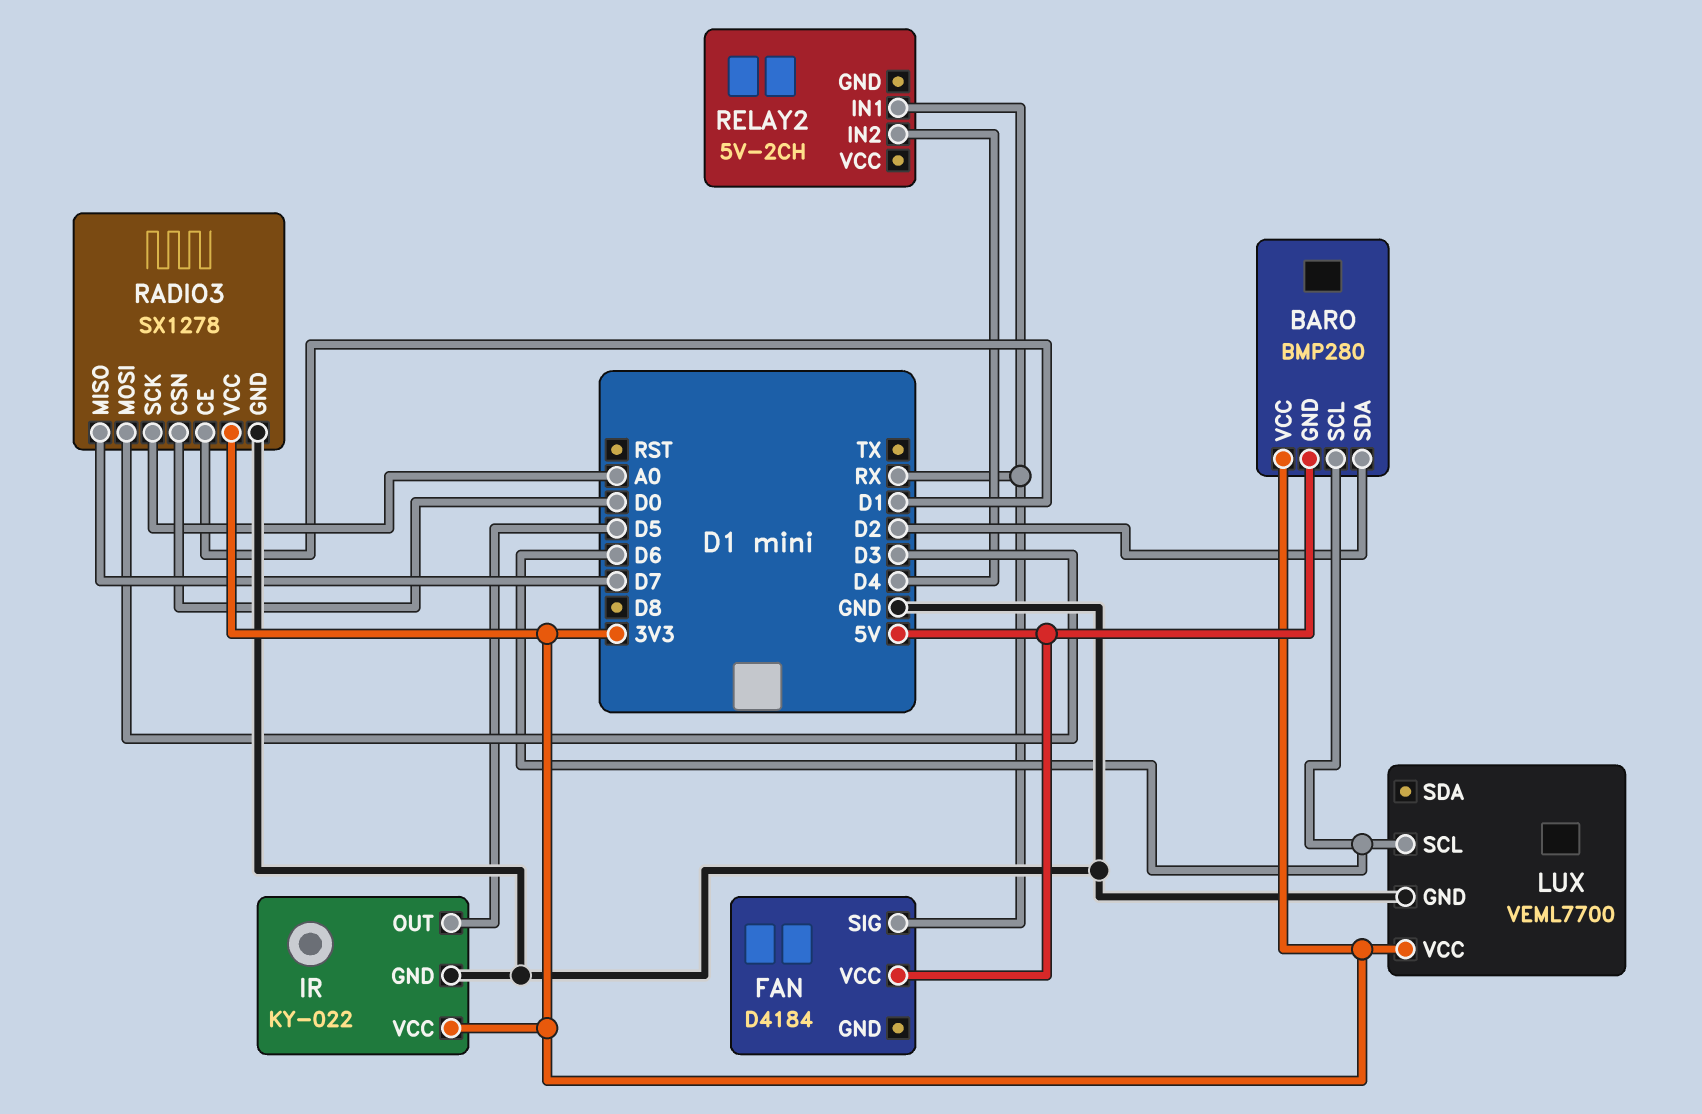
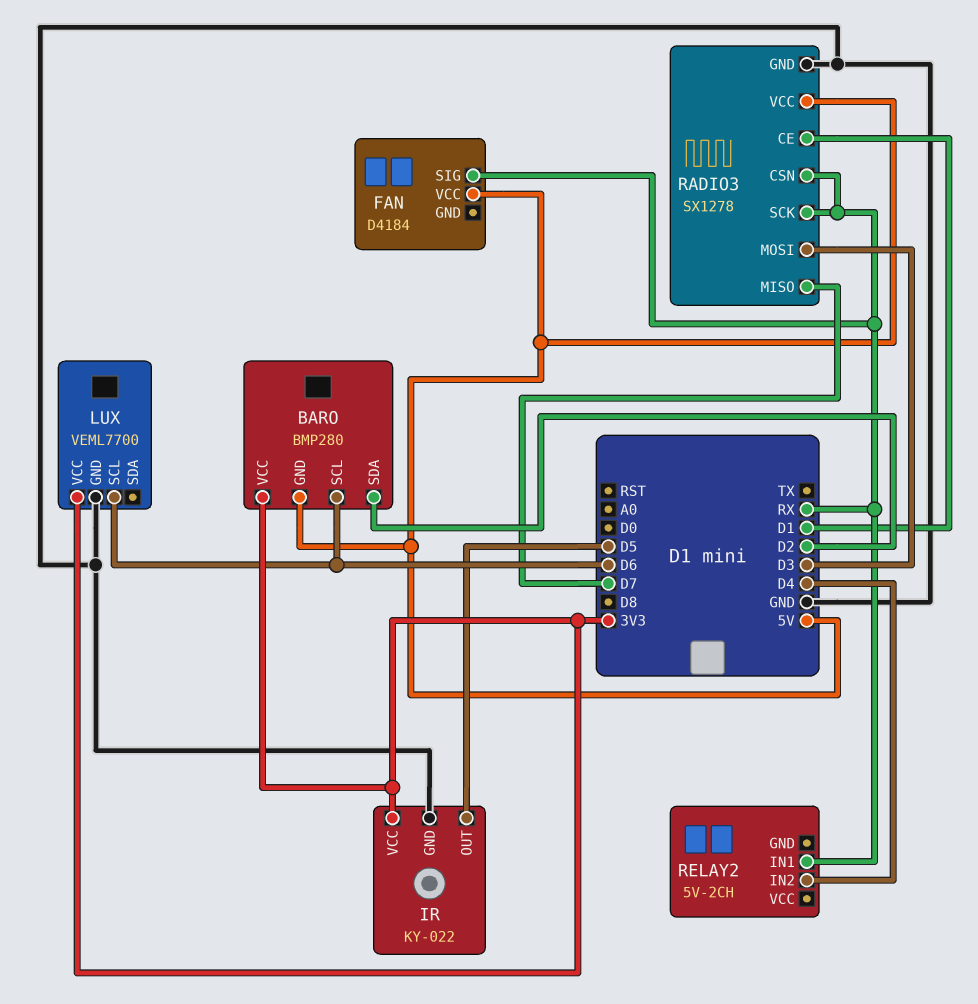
RADIO3 pin CSN: D0 -> RX
RADIO3 pin SCK: A0 -> RX
RADIO3 pin VCC: 3V3 -> 5V

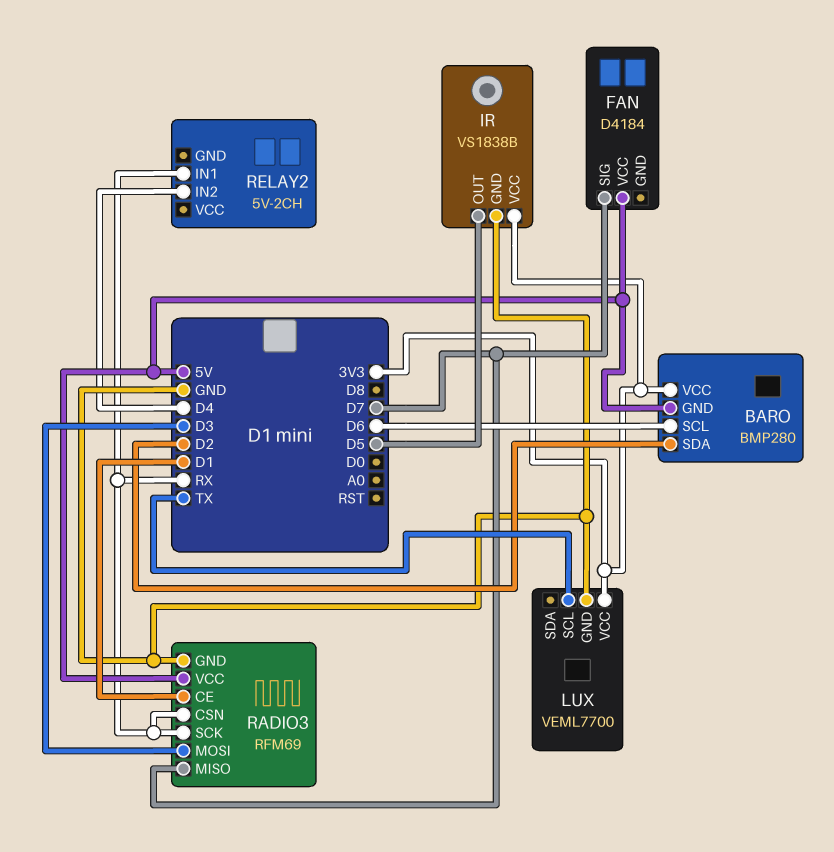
FAN pin SIG: RX -> D7
IR: KY-022 -> VS1838B
LUX pin SCL: D6 -> TX
RADIO3: SX1278 -> RFM69

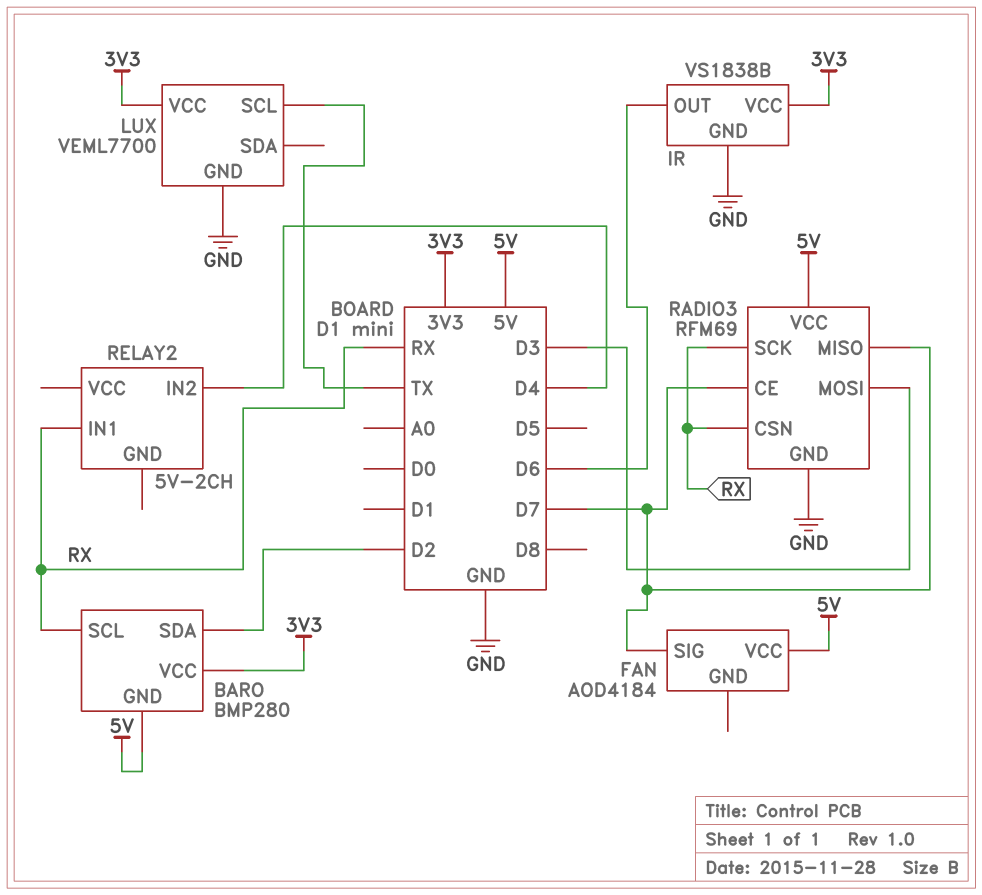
BARO pin SCL: D6 -> RX
FAN: D4184 -> AOD4184
IR pin OUT: D5 -> D6
RADIO3 pin CE: D1 -> D7

